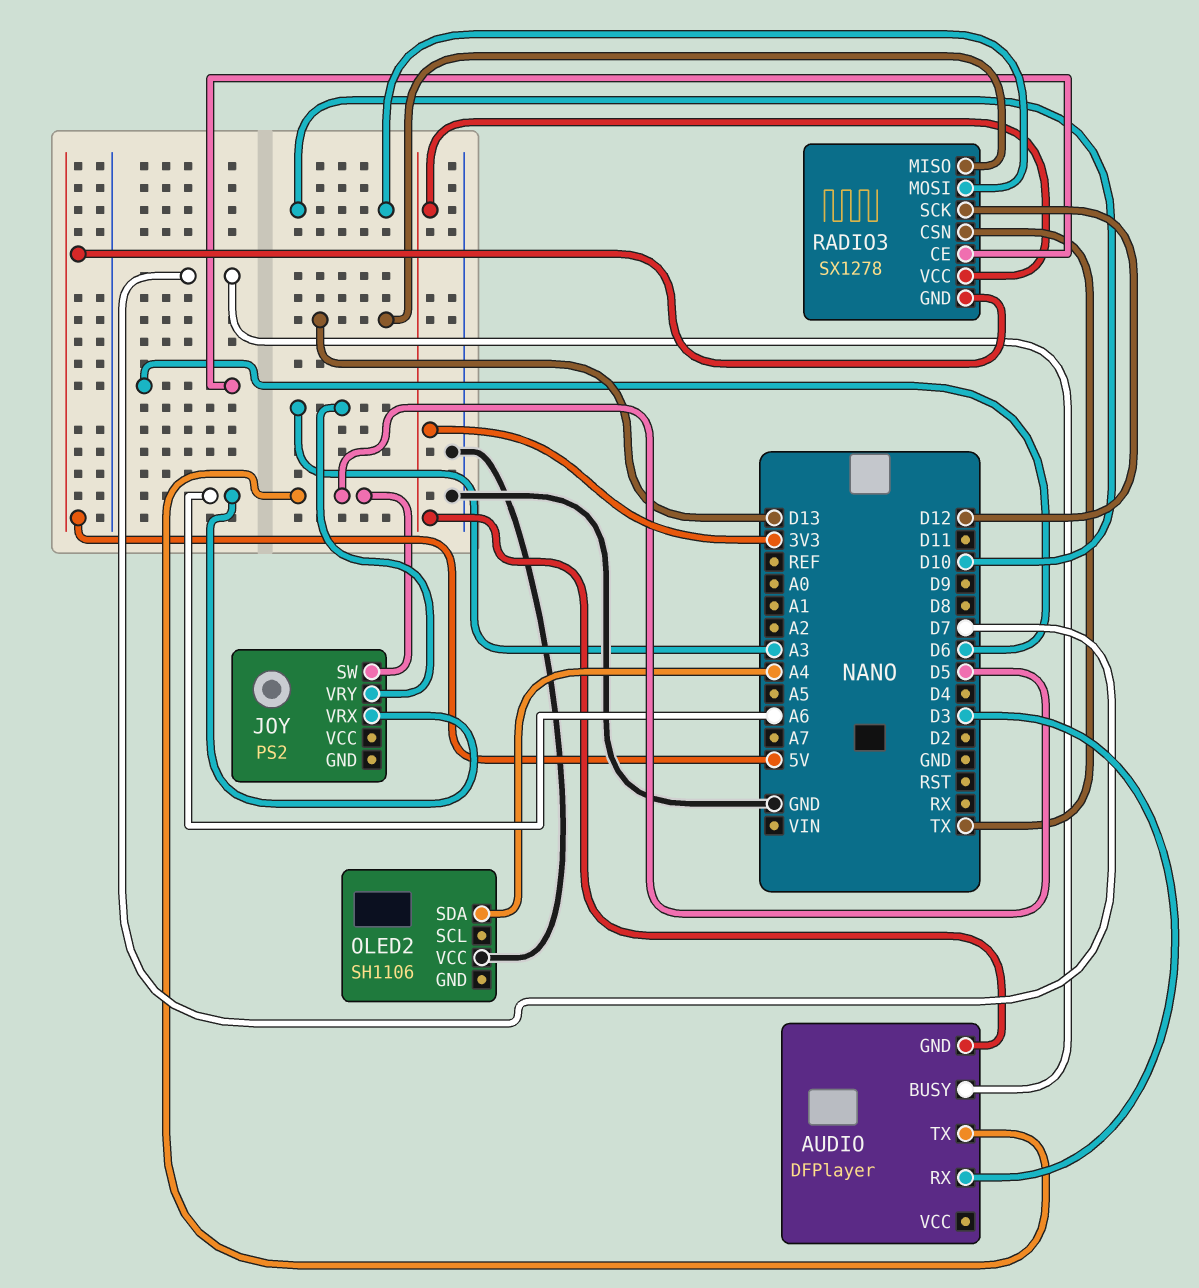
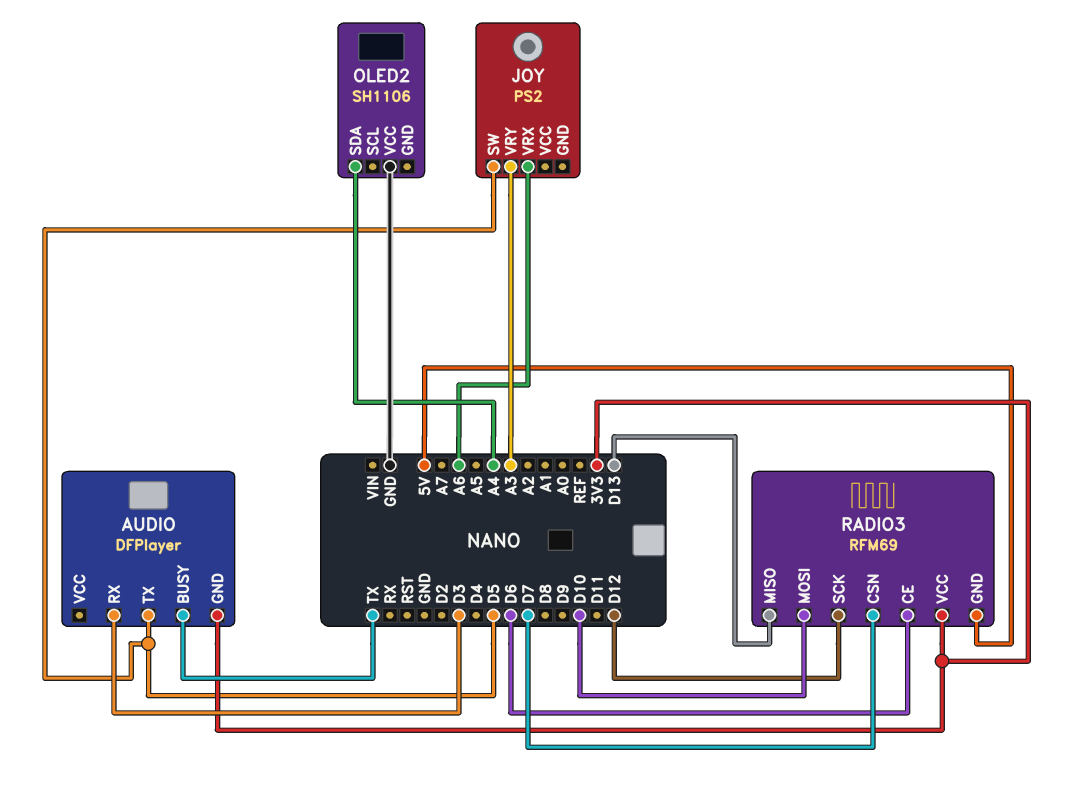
AUDIO pin BUSY: D7 -> TX
RADIO3: SX1278 -> RFM69
RADIO3 pin CSN: TX -> D7

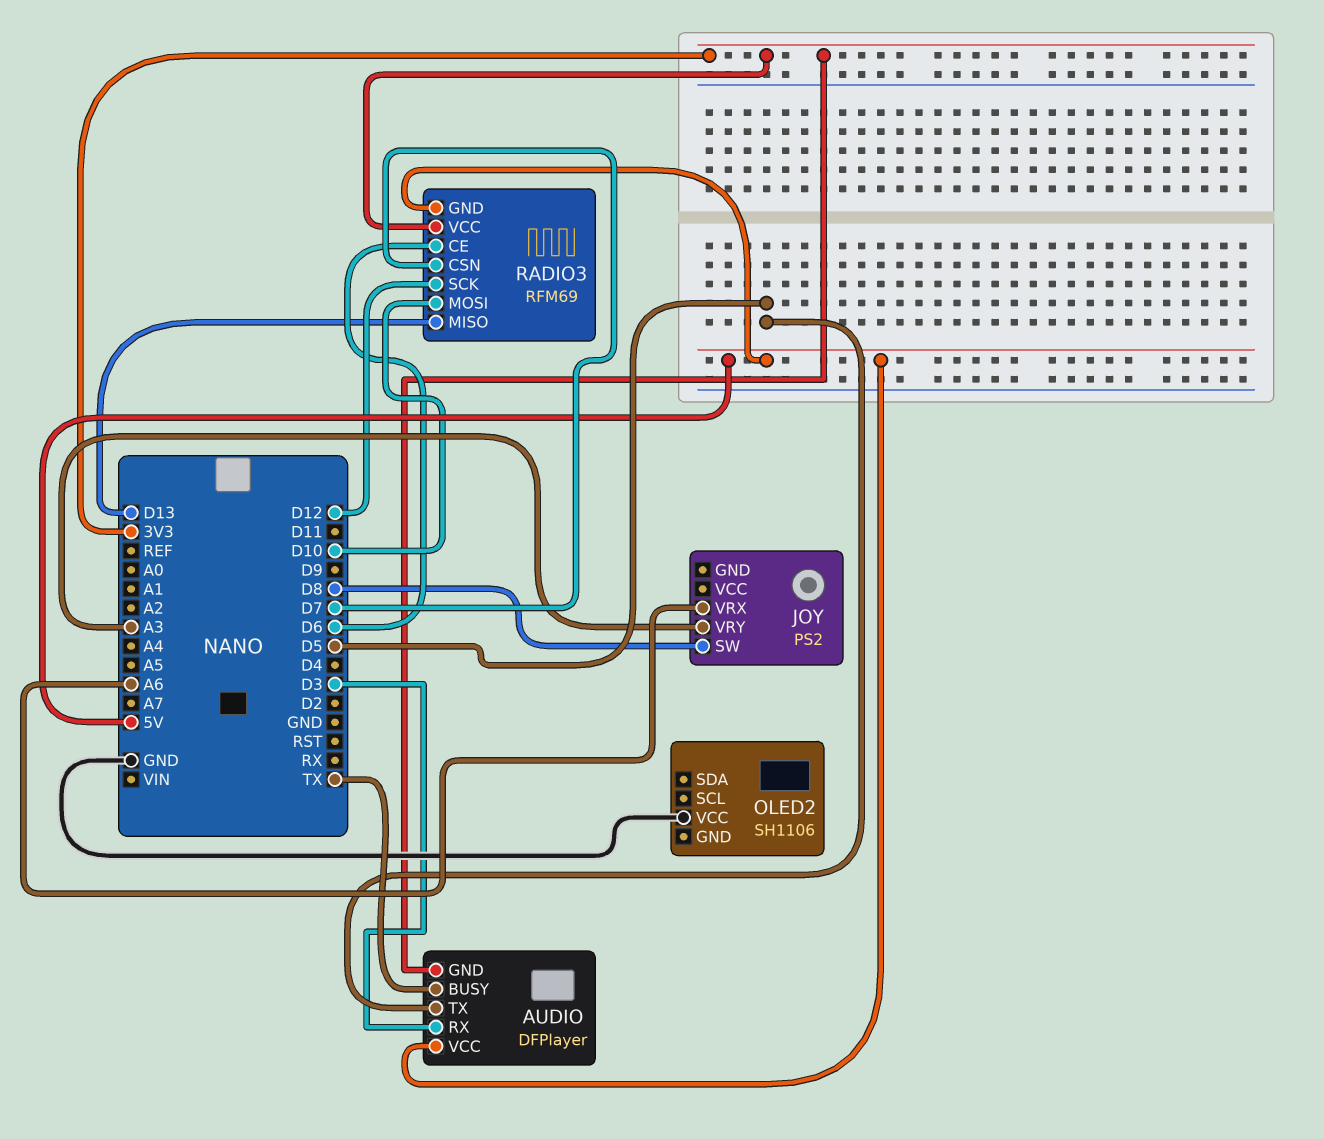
AUDIO pin VCC: none -> 5V
JOY pin SW: D5 -> D8
OLED2 pin SDA: A4 -> none

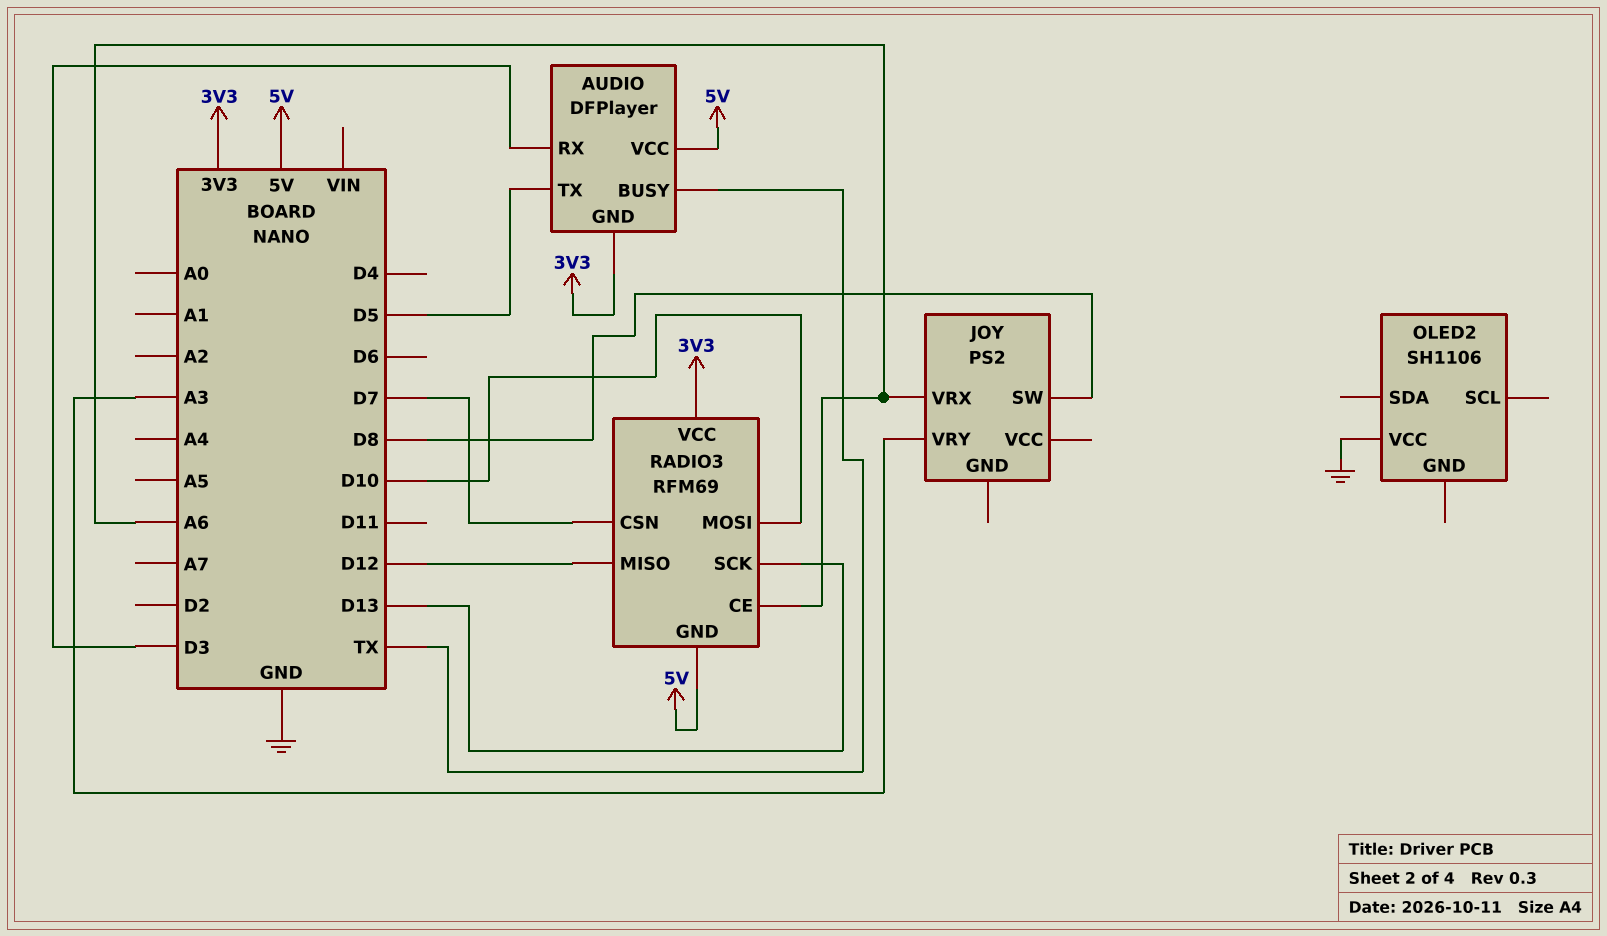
RADIO3 pin CE: D6 -> A6
RADIO3 pin MISO: D13 -> D12
RADIO3 pin SCK: D12 -> D13

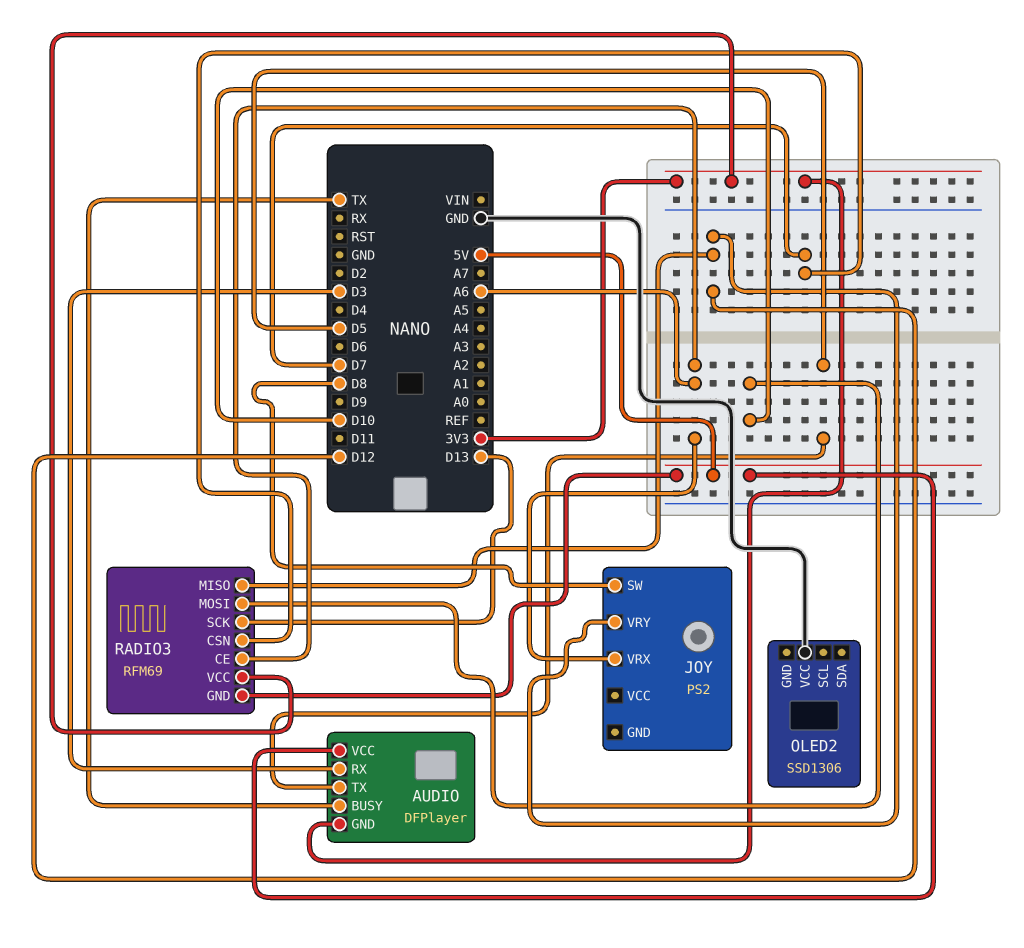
JOY pin VRY: A3 -> D12
OLED2: SH1106 -> SSD1306

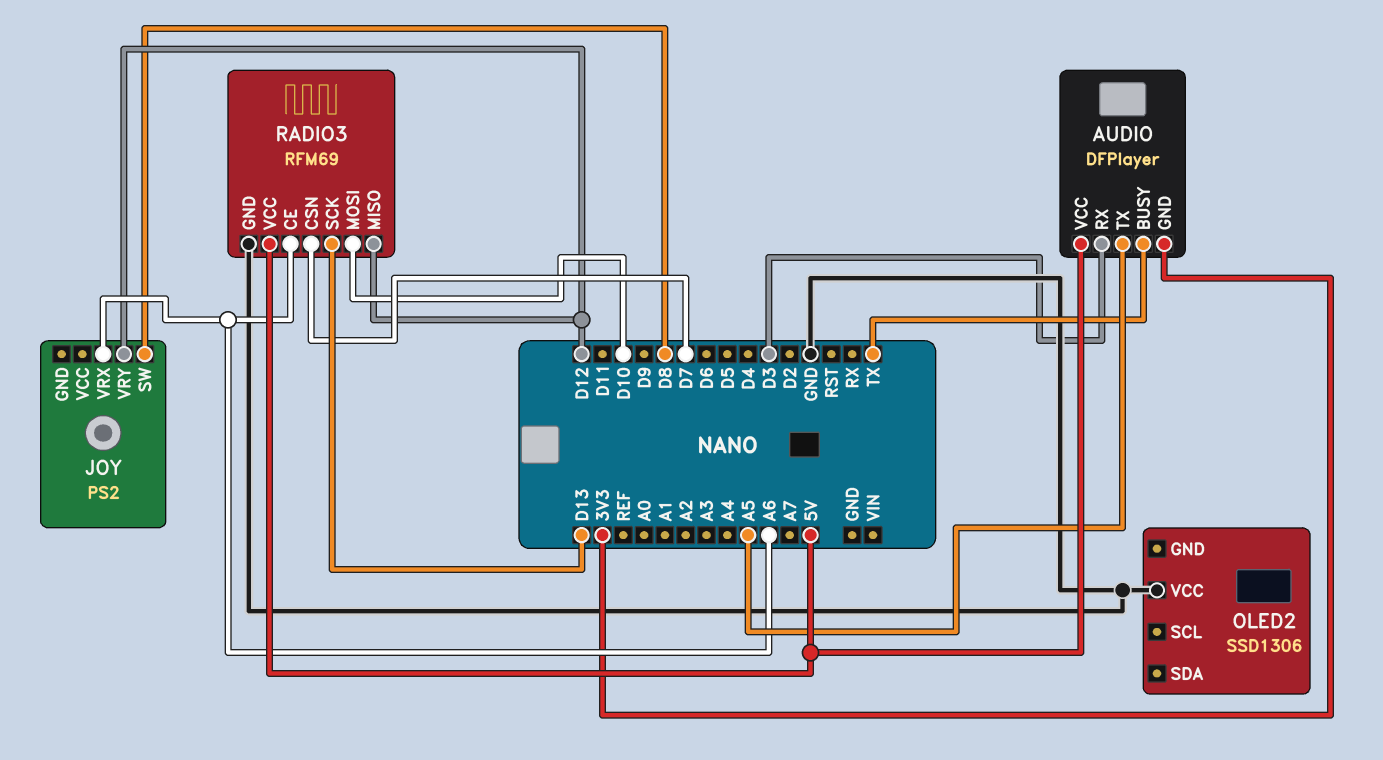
AUDIO pin TX: D5 -> A5
RADIO3 pin GND: 5V -> GND
RADIO3 pin VCC: 3V3 -> 5V

